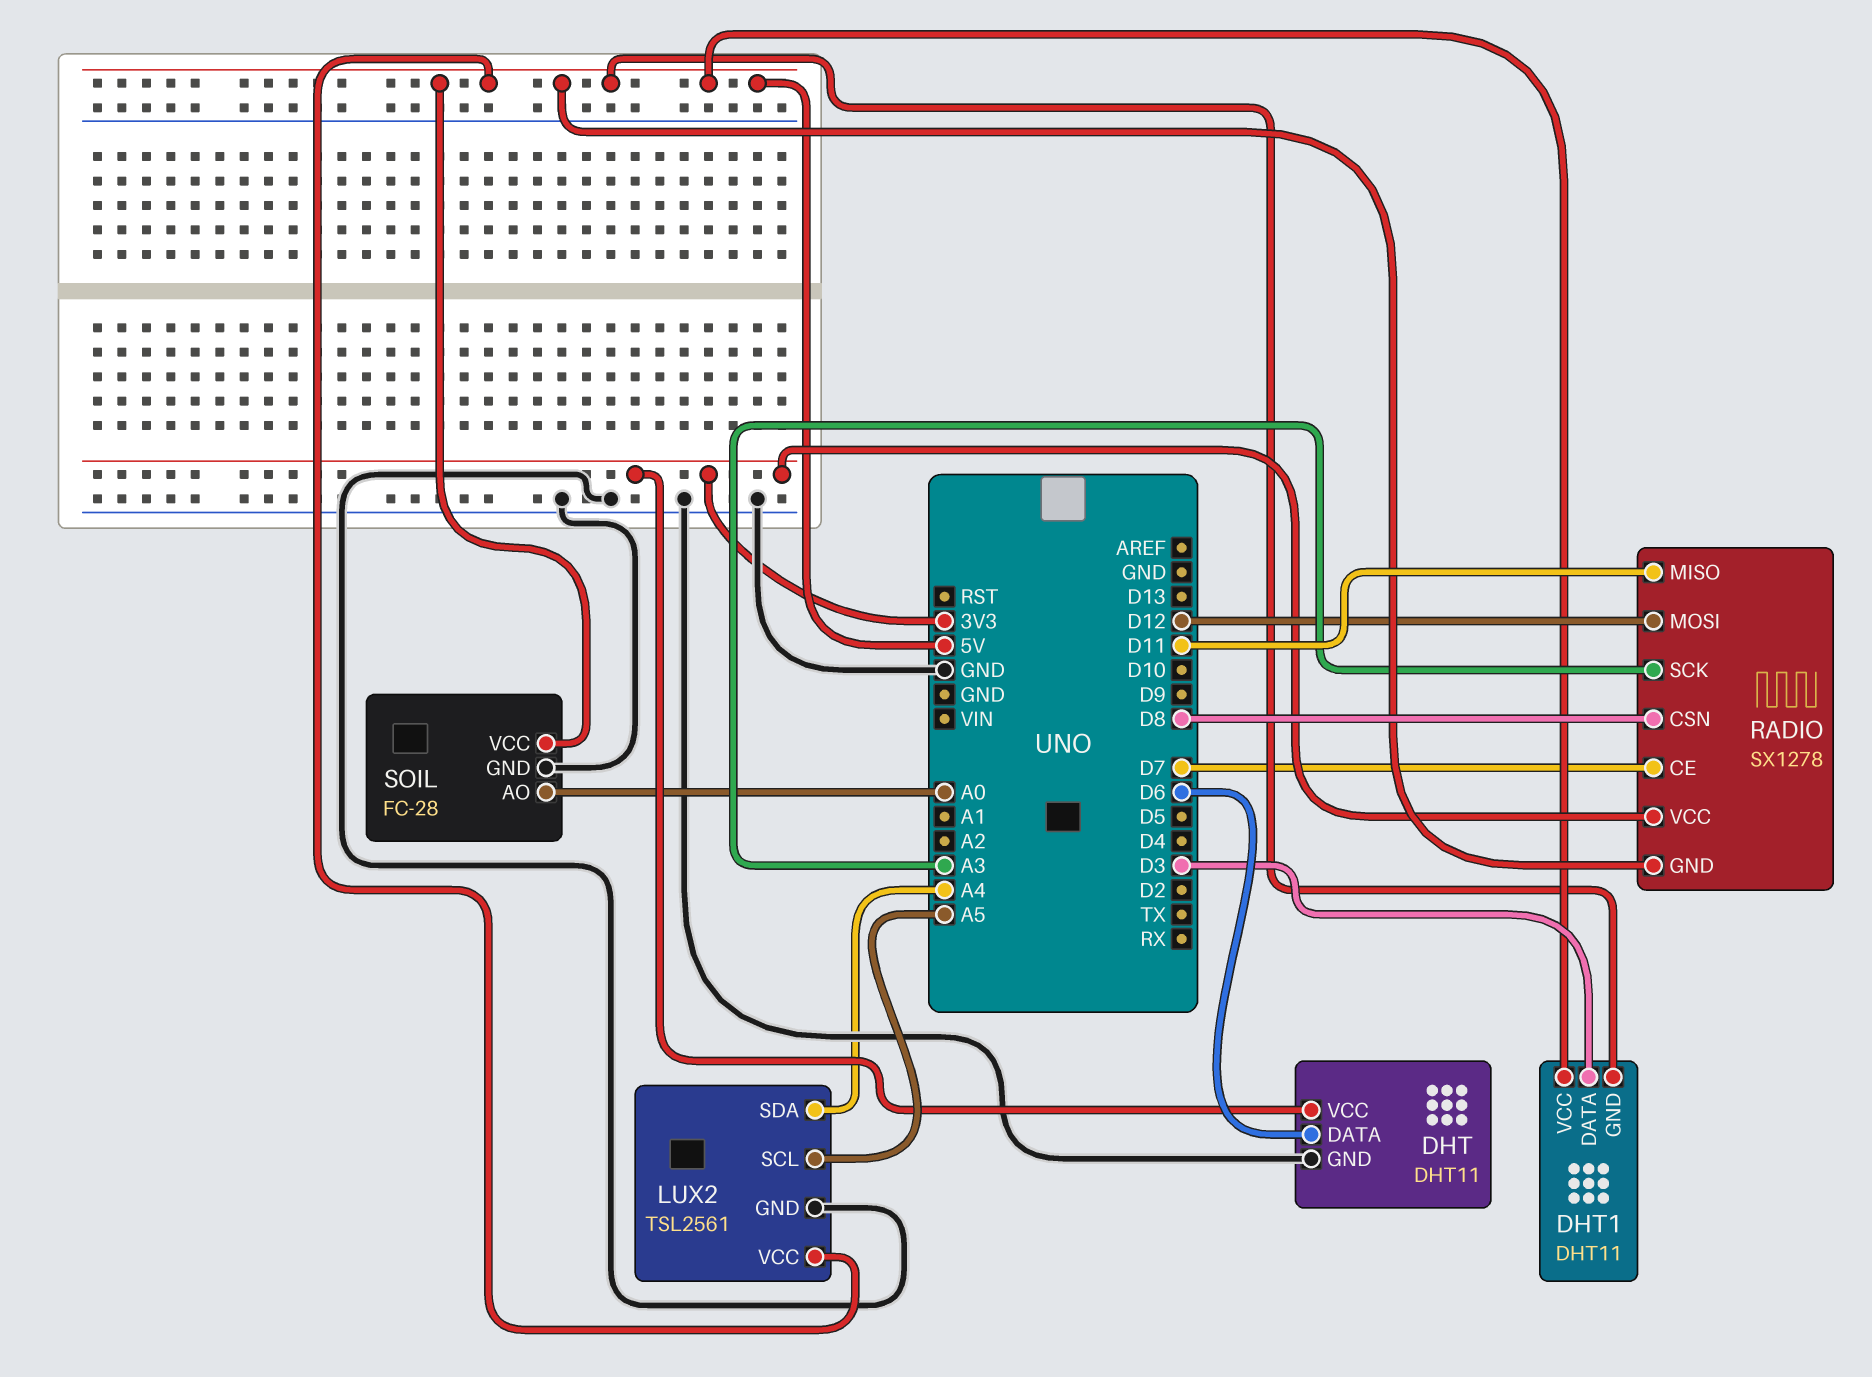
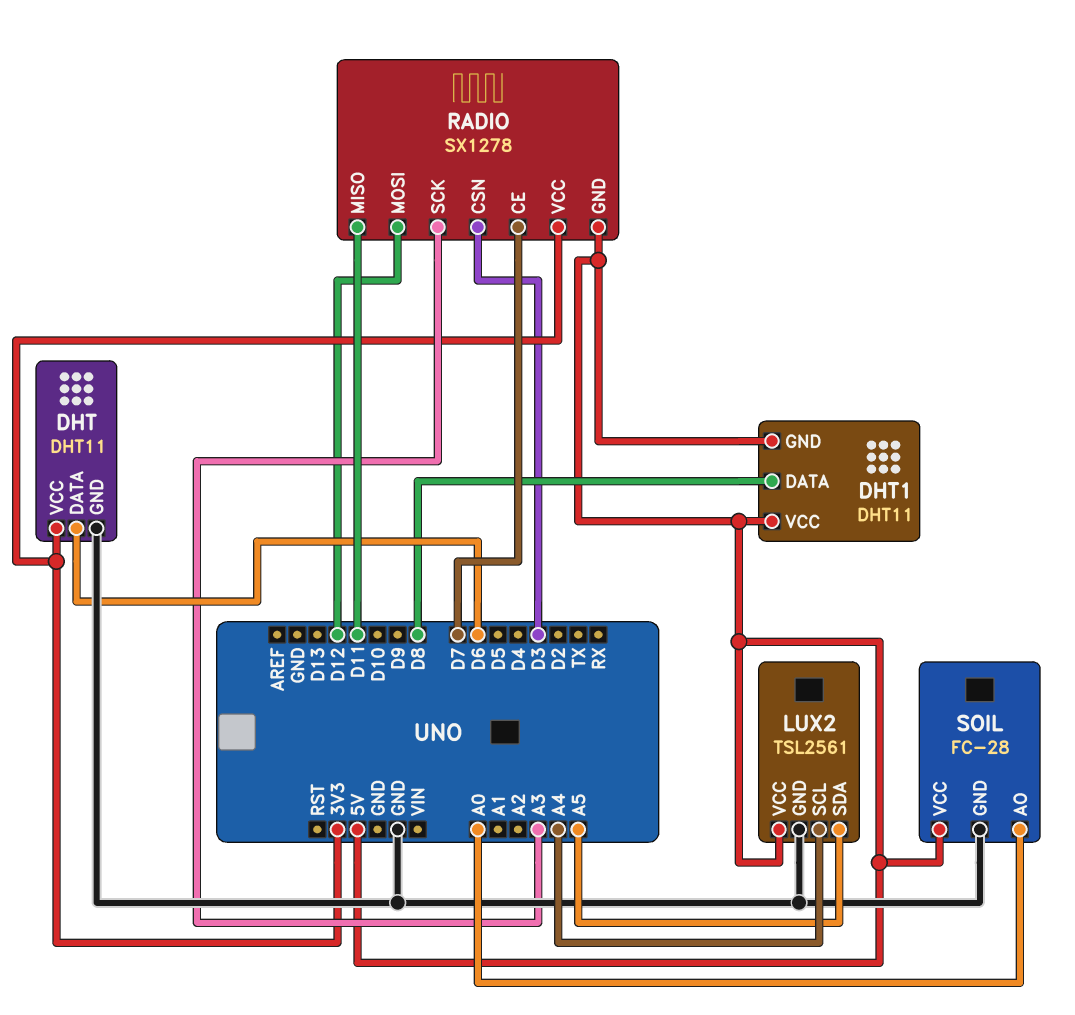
DHT1 pin DATA: D3 -> D8
LUX2 pin SCL: A5 -> A4
LUX2 pin SDA: A4 -> A5
RADIO pin CSN: D8 -> D3

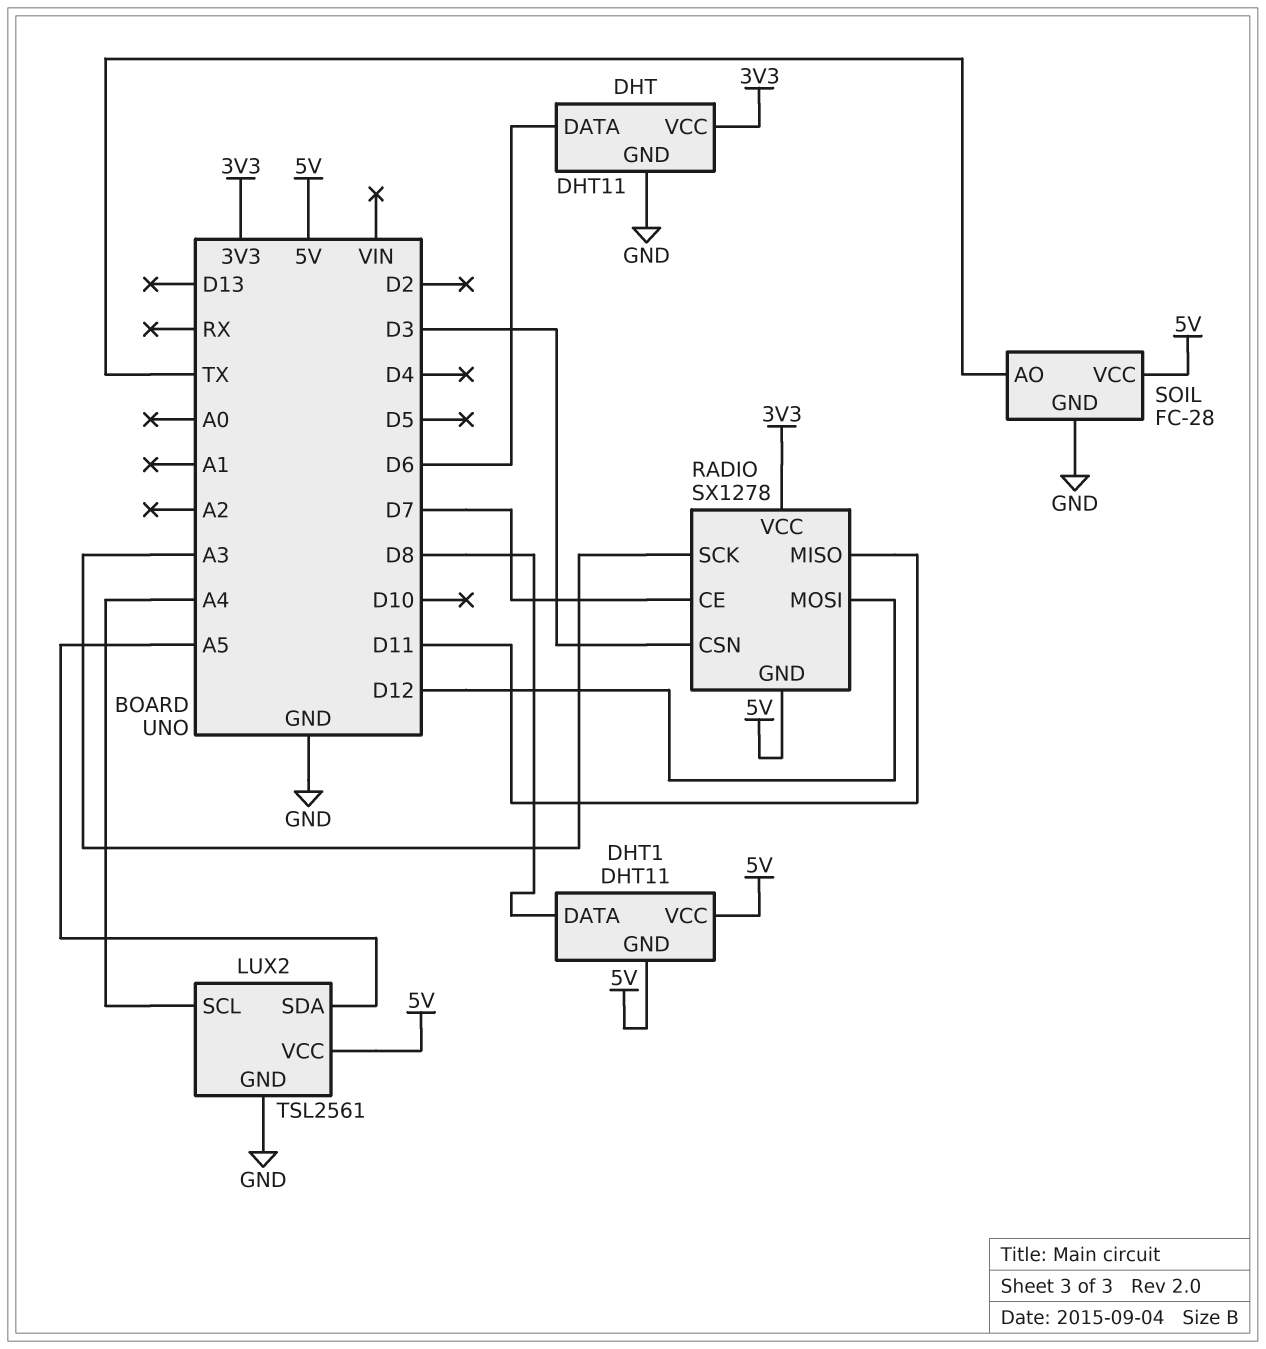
SOIL pin AO: A0 -> TX

